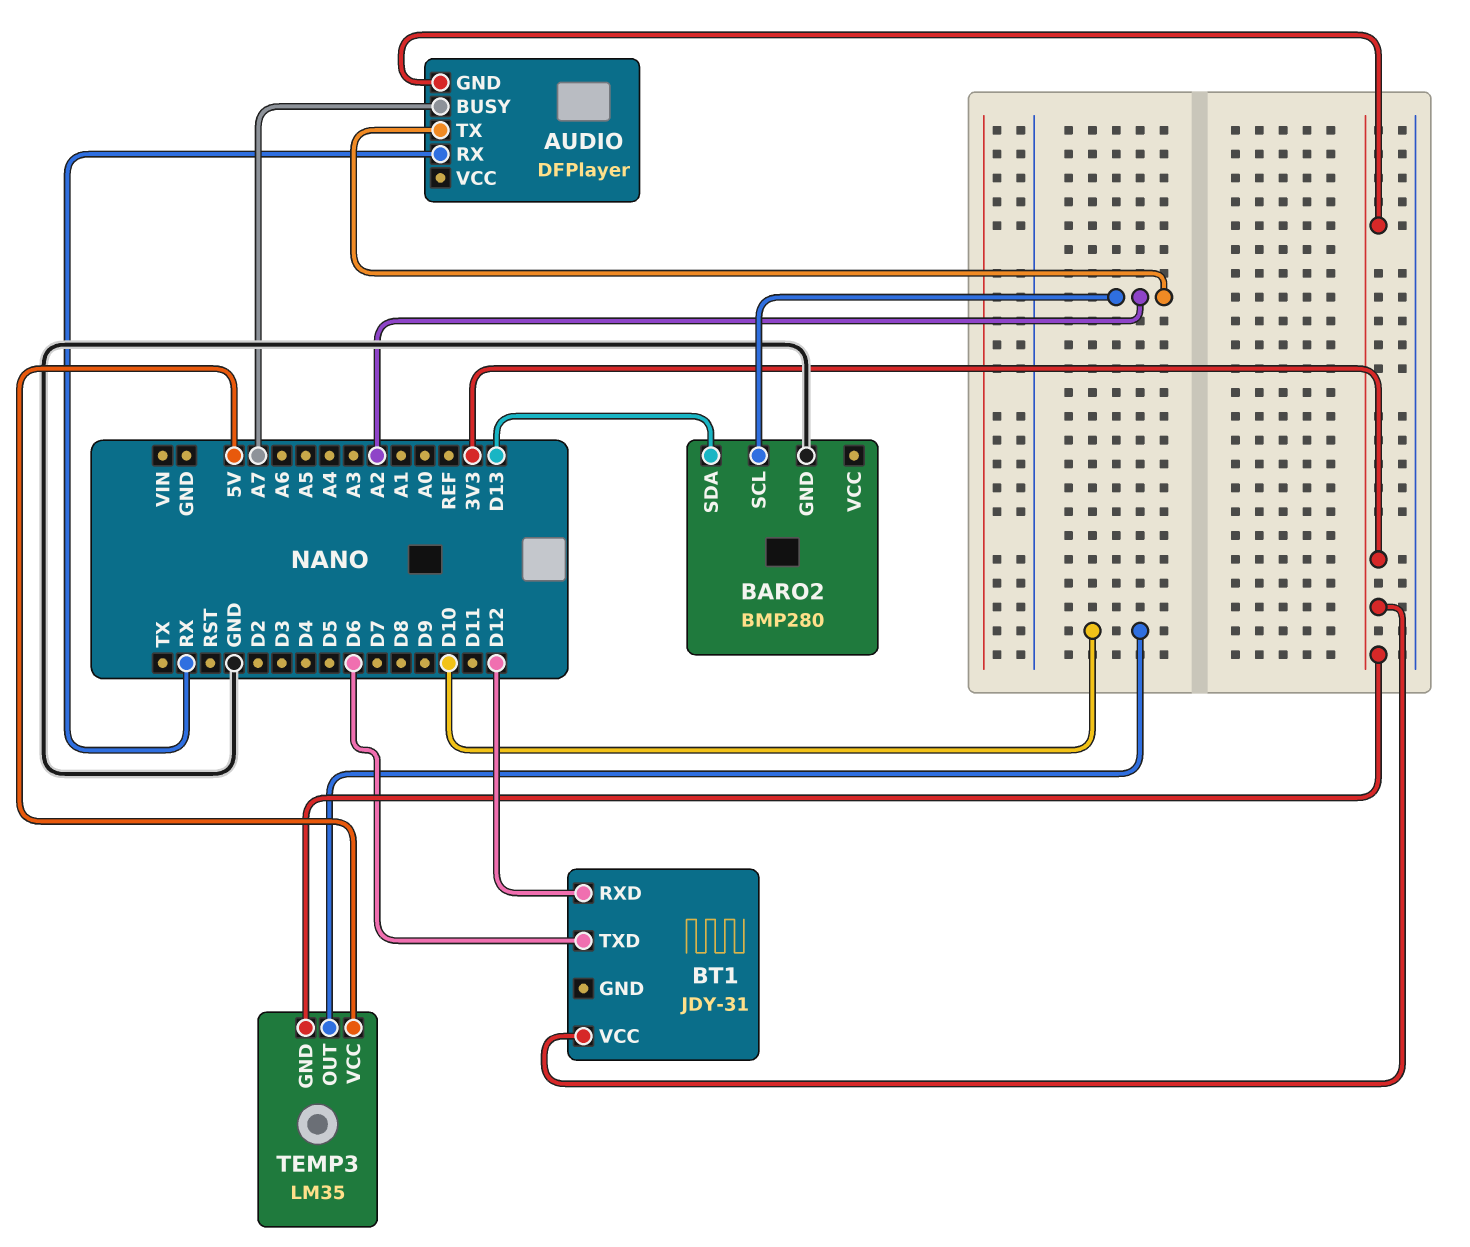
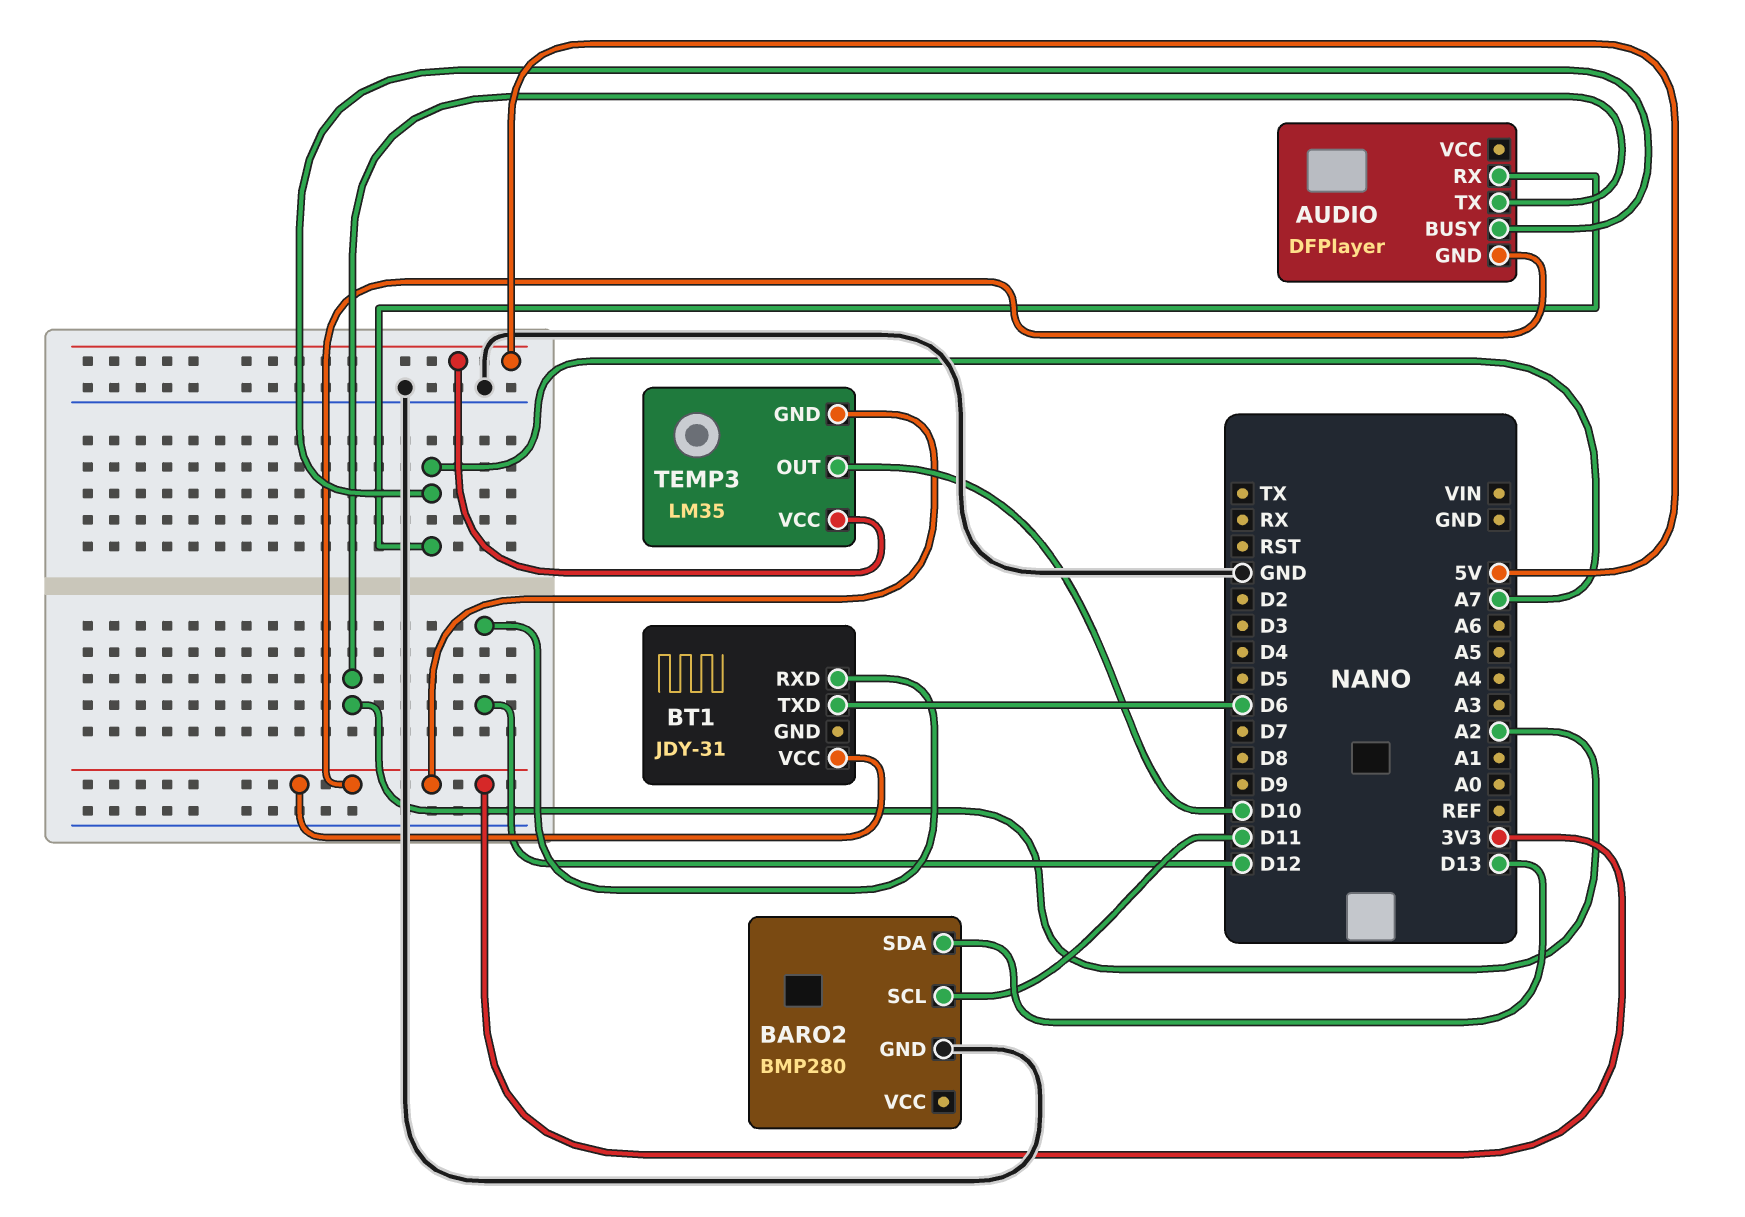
AUDIO pin RX: RX -> A7
BARO2 pin SCL: A2 -> D11

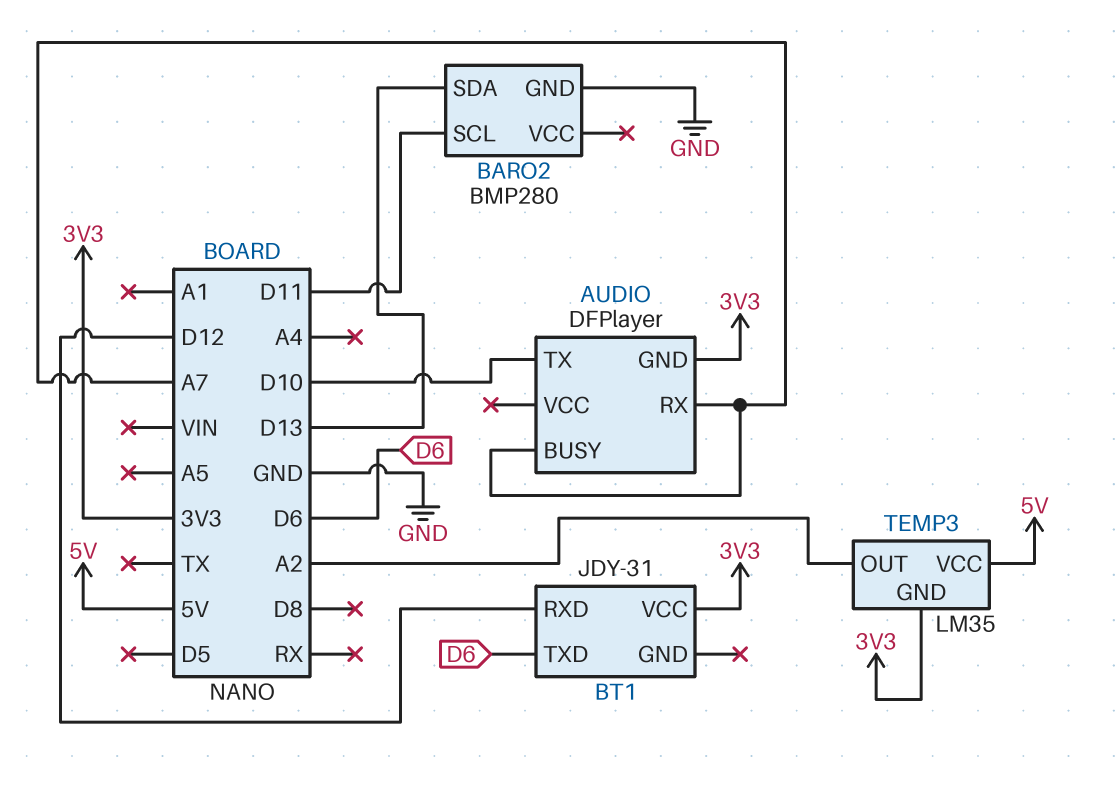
AUDIO pin TX: A2 -> D10
TEMP3 pin OUT: D10 -> A2

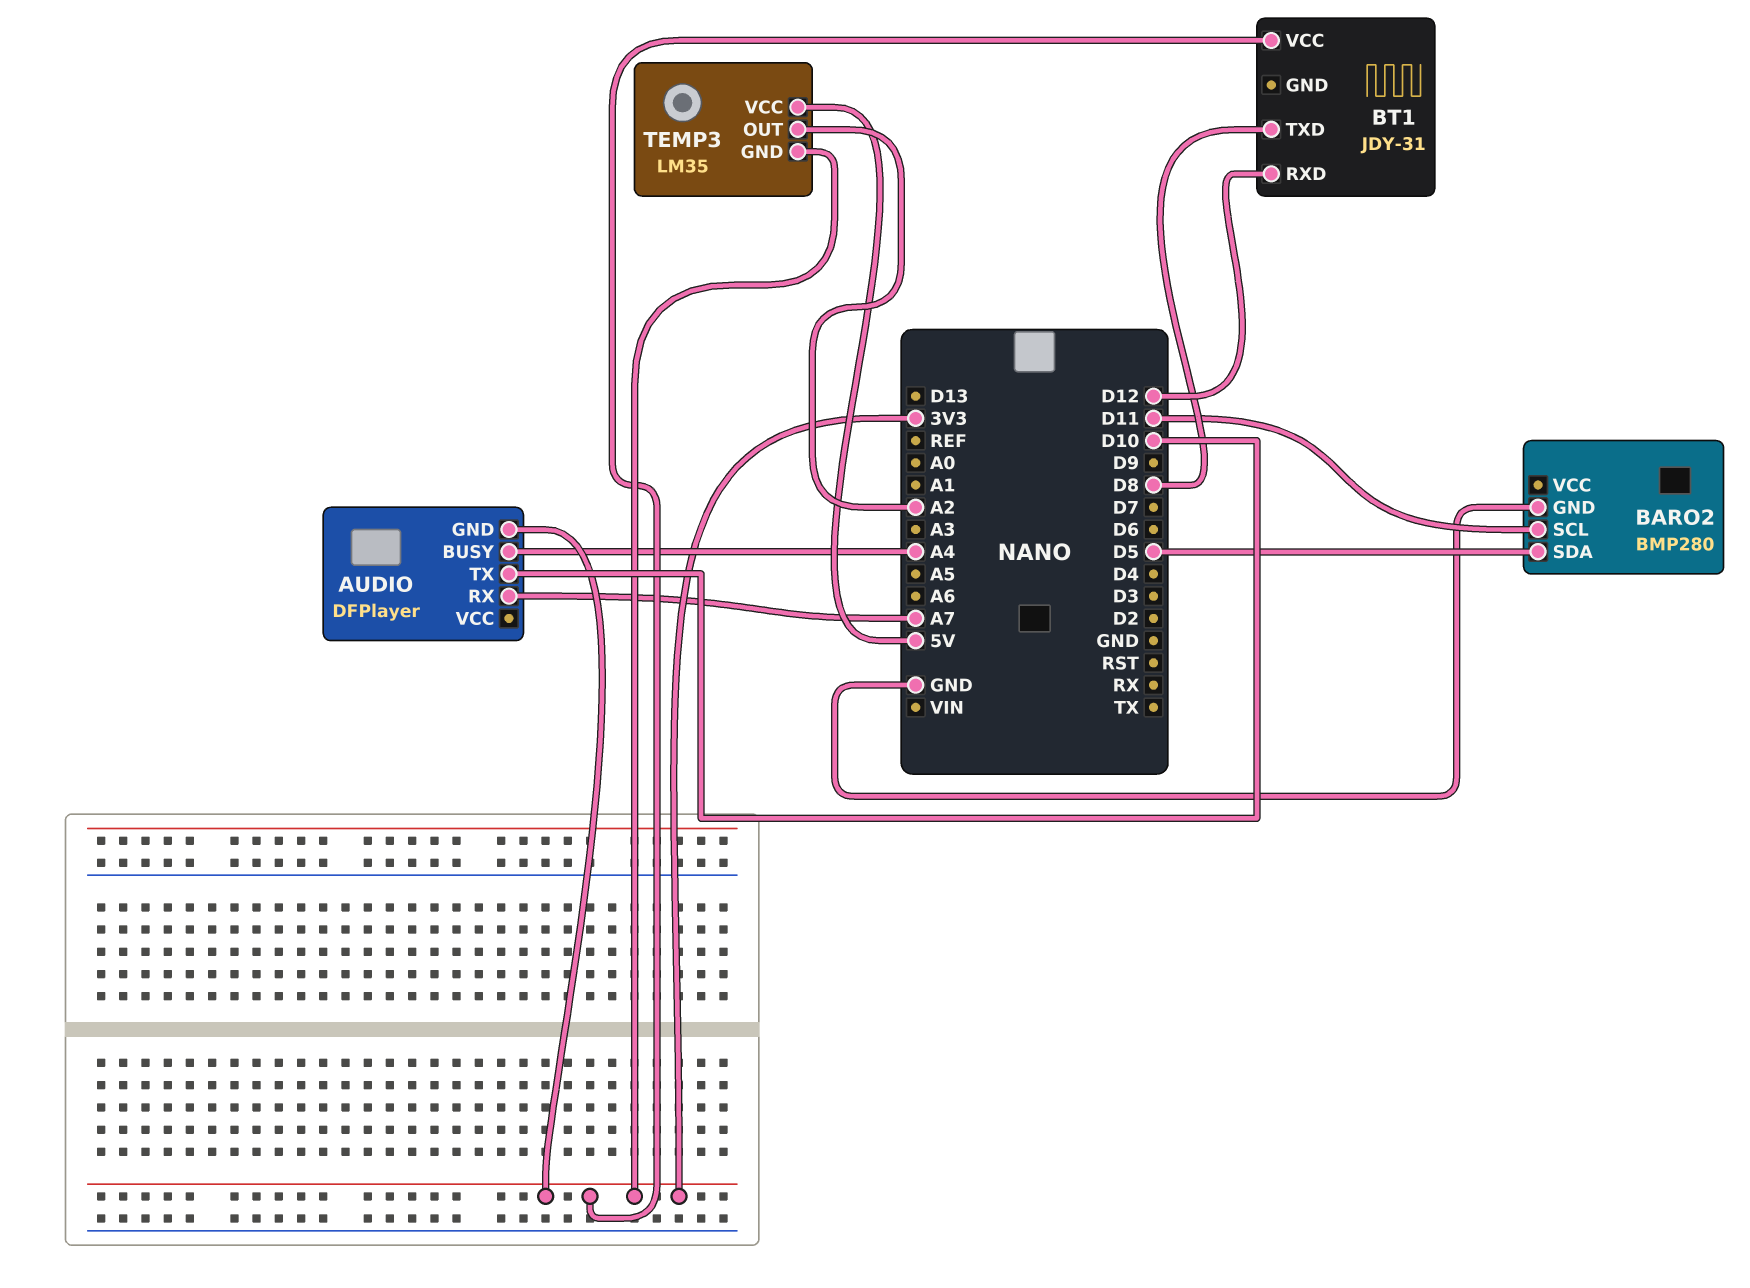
AUDIO pin BUSY: A7 -> A4
BARO2 pin SDA: D13 -> D5
BT1 pin TXD: D6 -> D8

